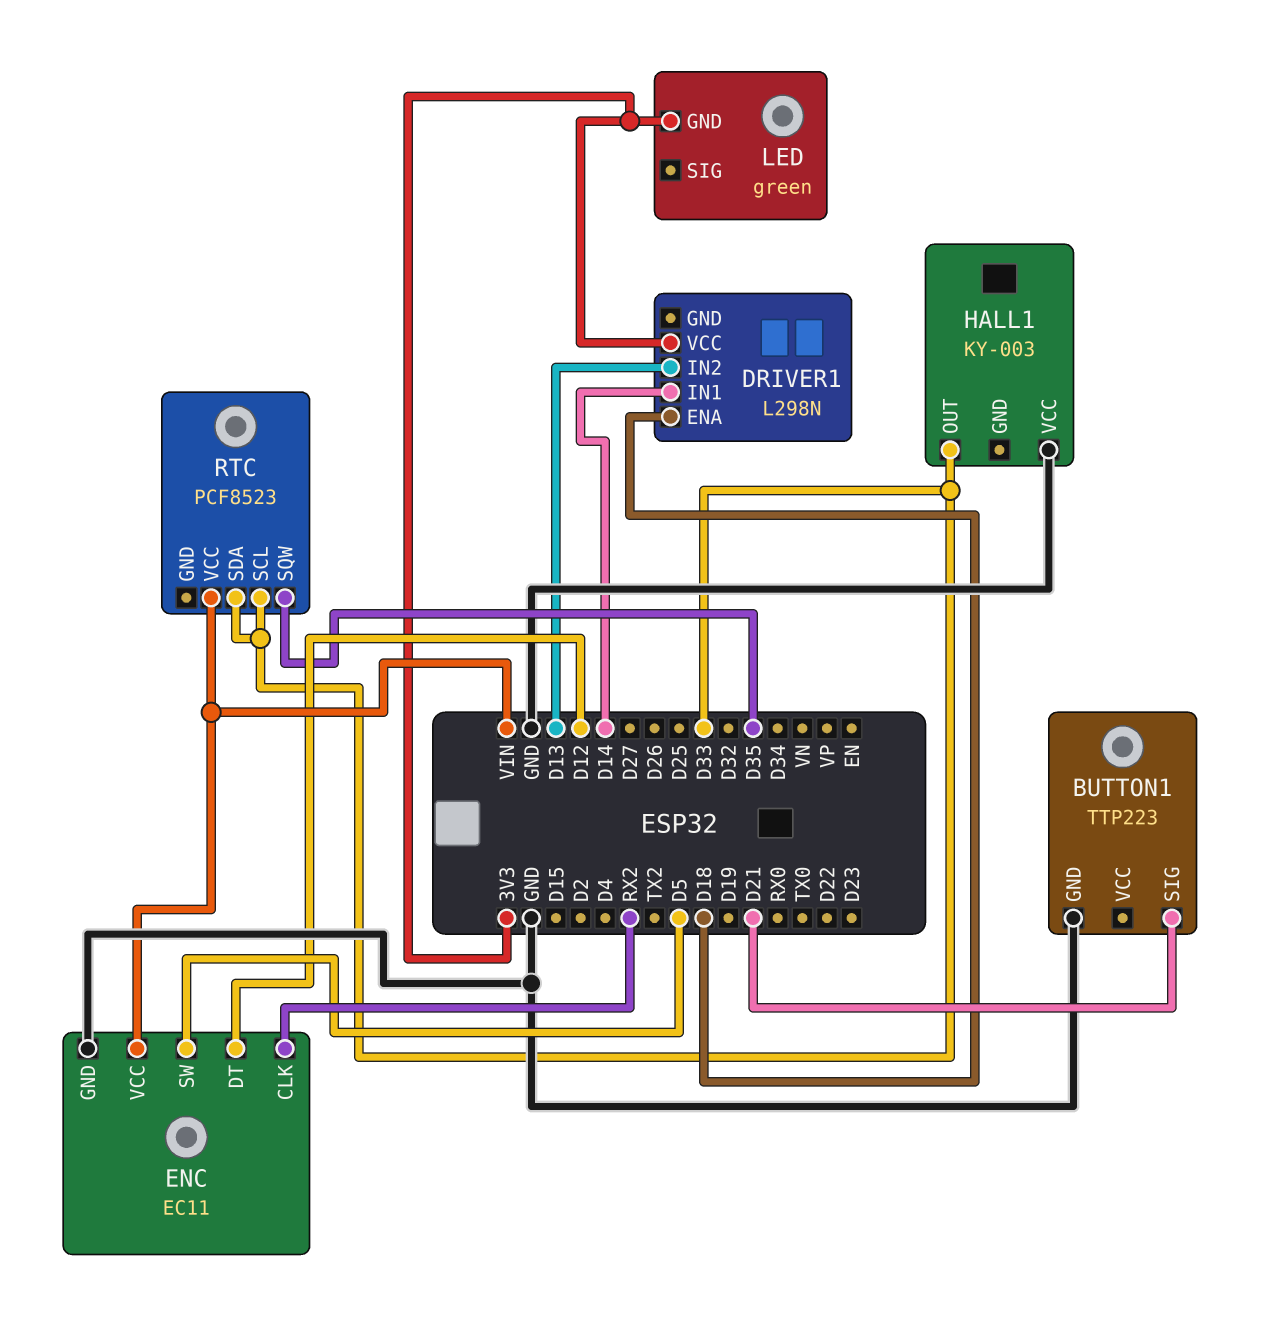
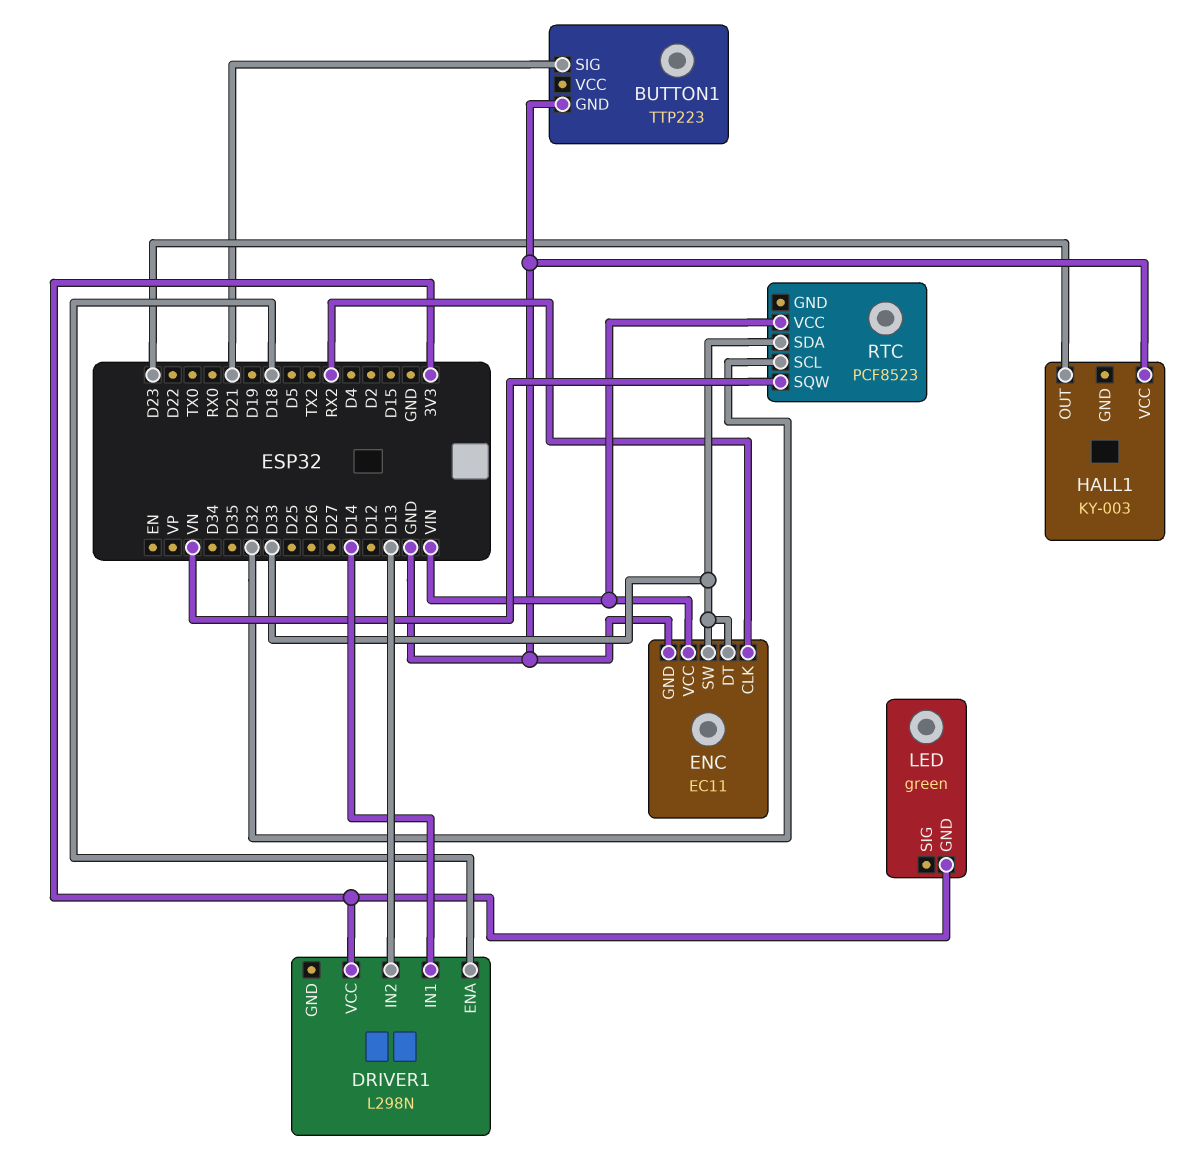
ENC pin DT: D12 -> D33
ENC pin SW: D5 -> D33
HALL1 pin OUT: D33 -> D23
RTC pin SCL: D33 -> D32
RTC pin SQW: D35 -> VN

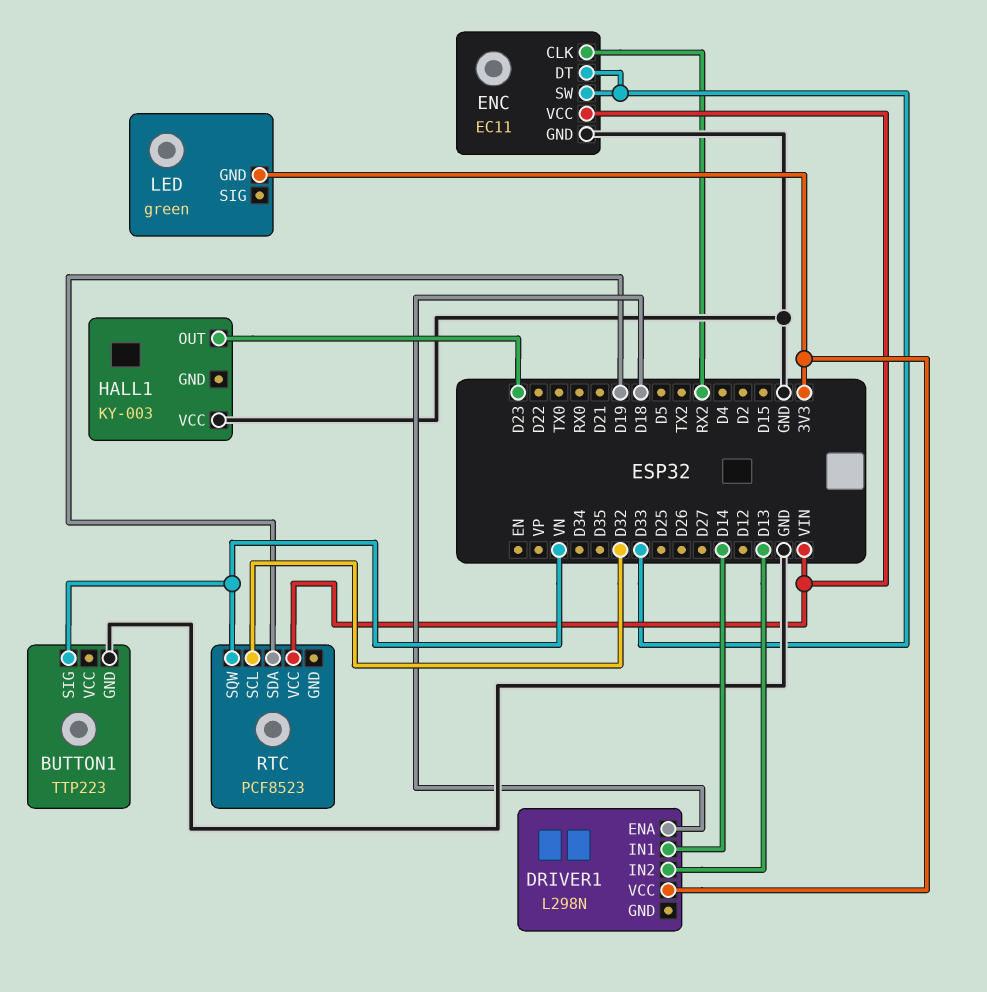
BUTTON1 pin SIG: D21 -> VN
RTC pin SDA: D33 -> D19

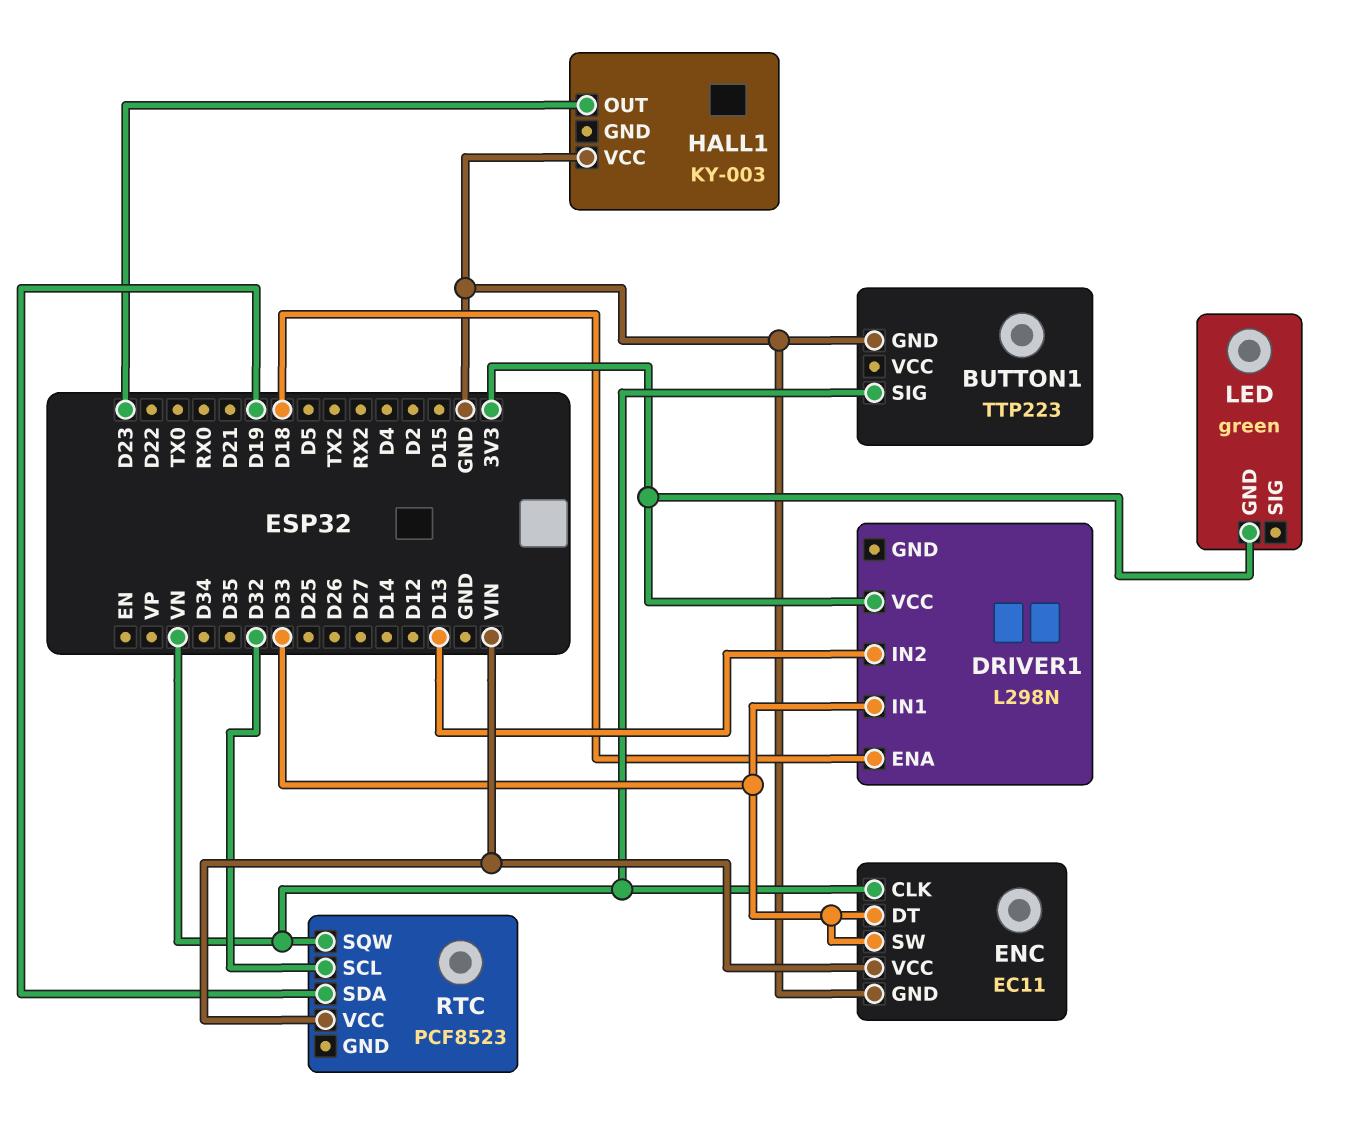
DRIVER1 pin IN1: D14 -> D33
ENC pin CLK: RX2 -> VN

